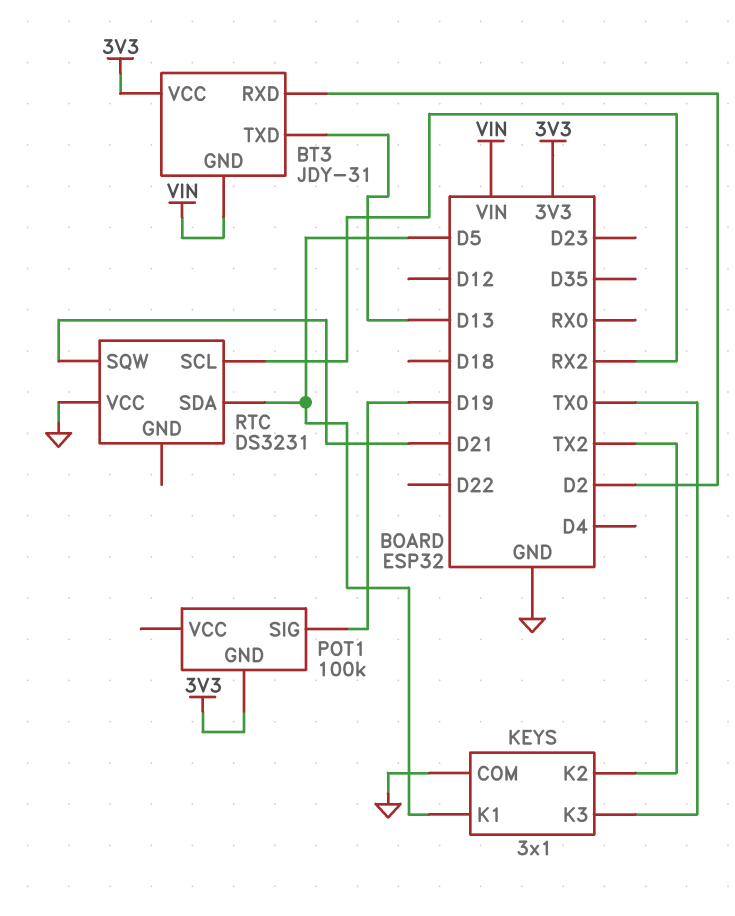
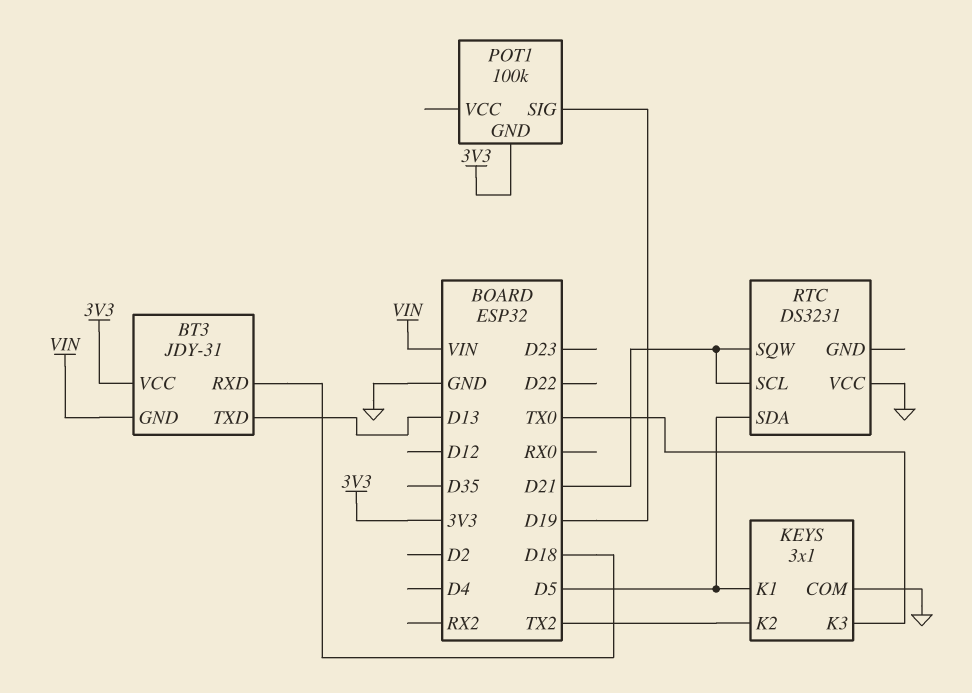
BT3 pin RXD: D2 -> D18
RTC pin SCL: RX2 -> D21

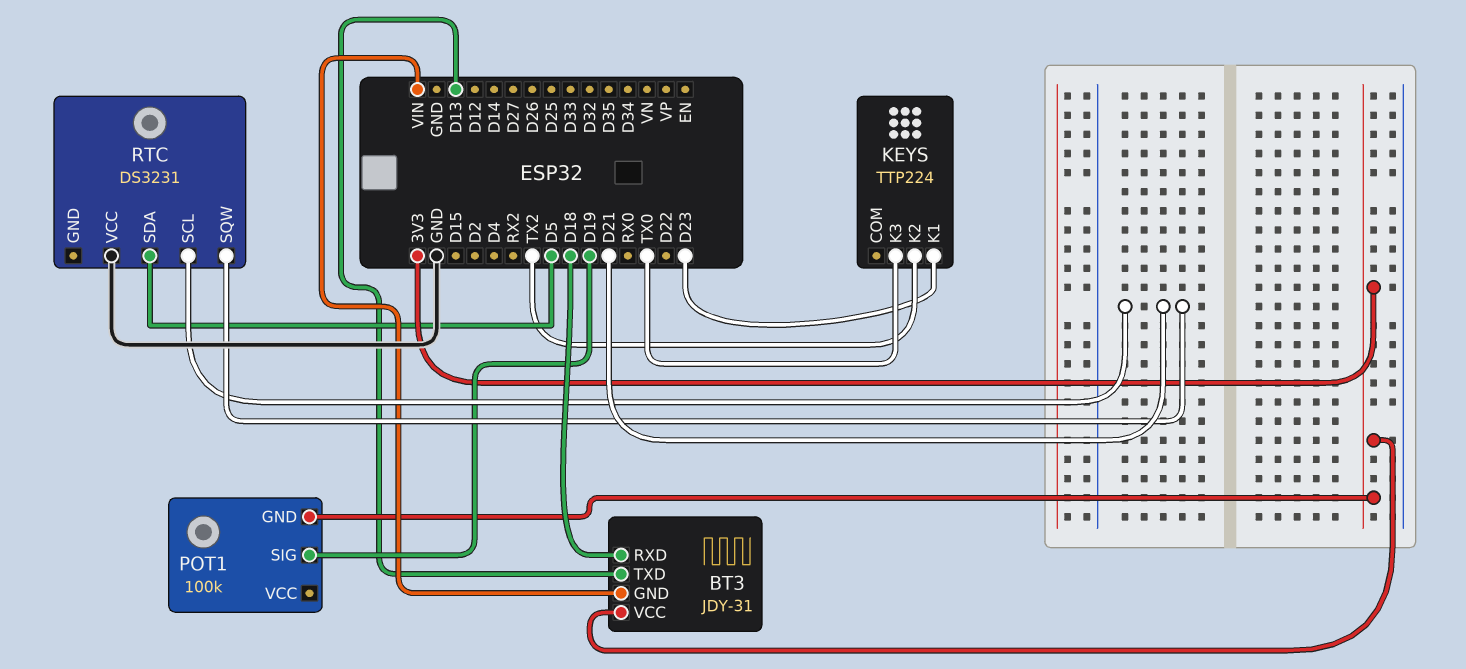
KEYS: 3x1 -> TTP224
KEYS pin COM: GND -> none
KEYS pin K1: D5 -> D23

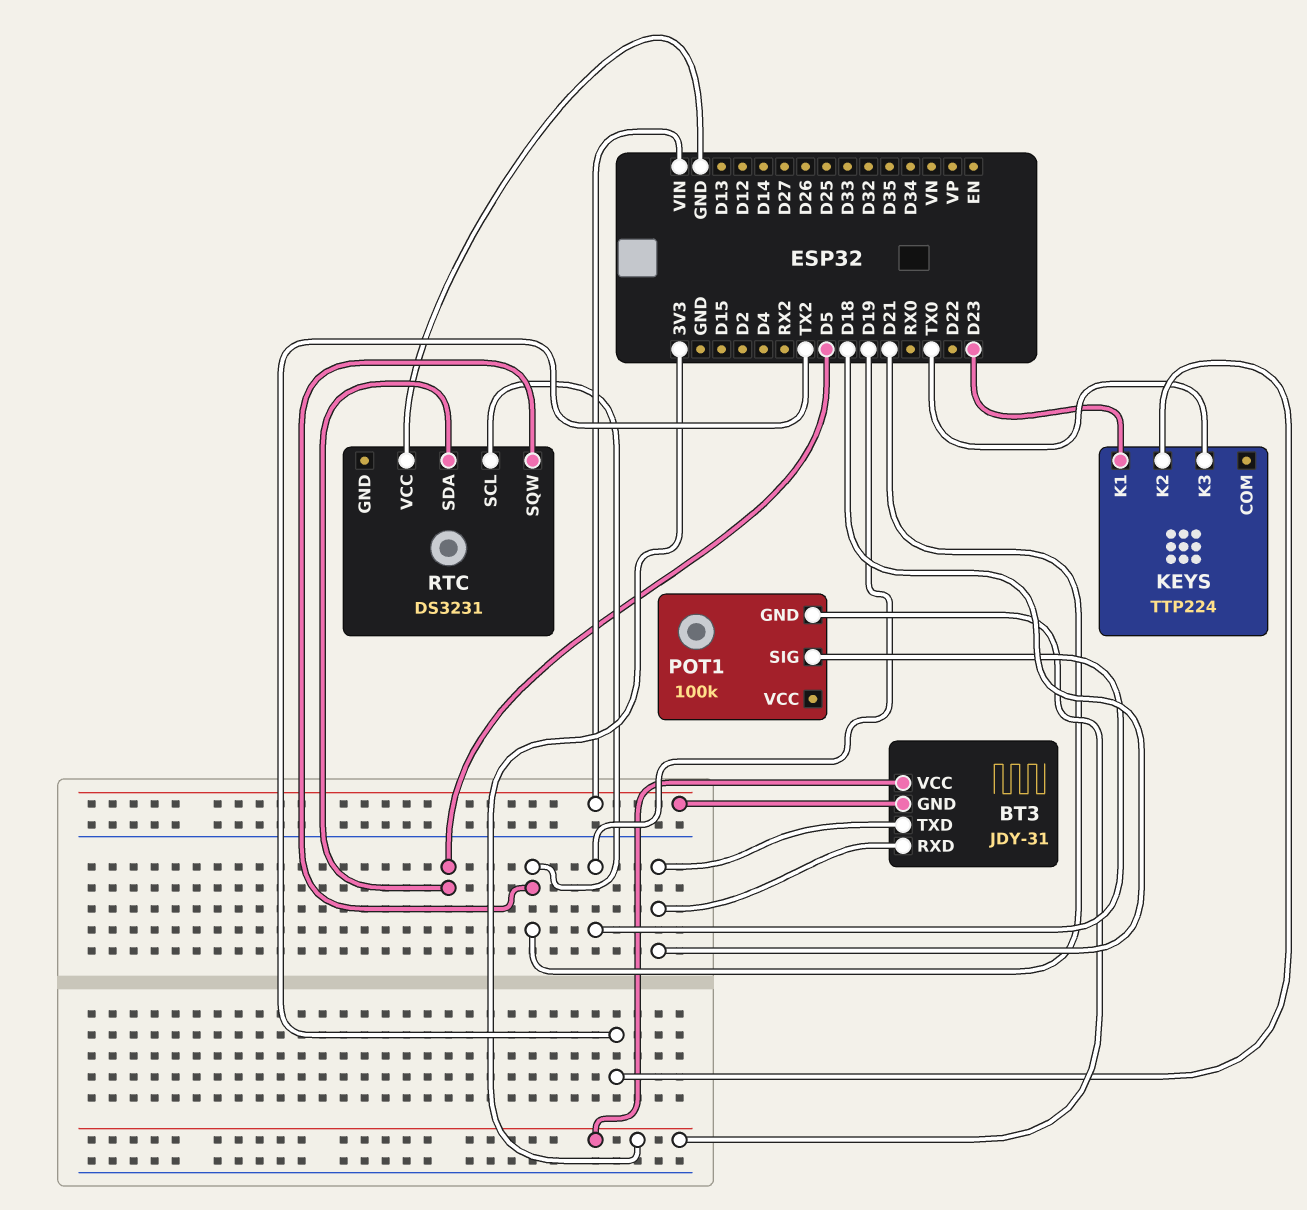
BT3 pin TXD: D13 -> D18

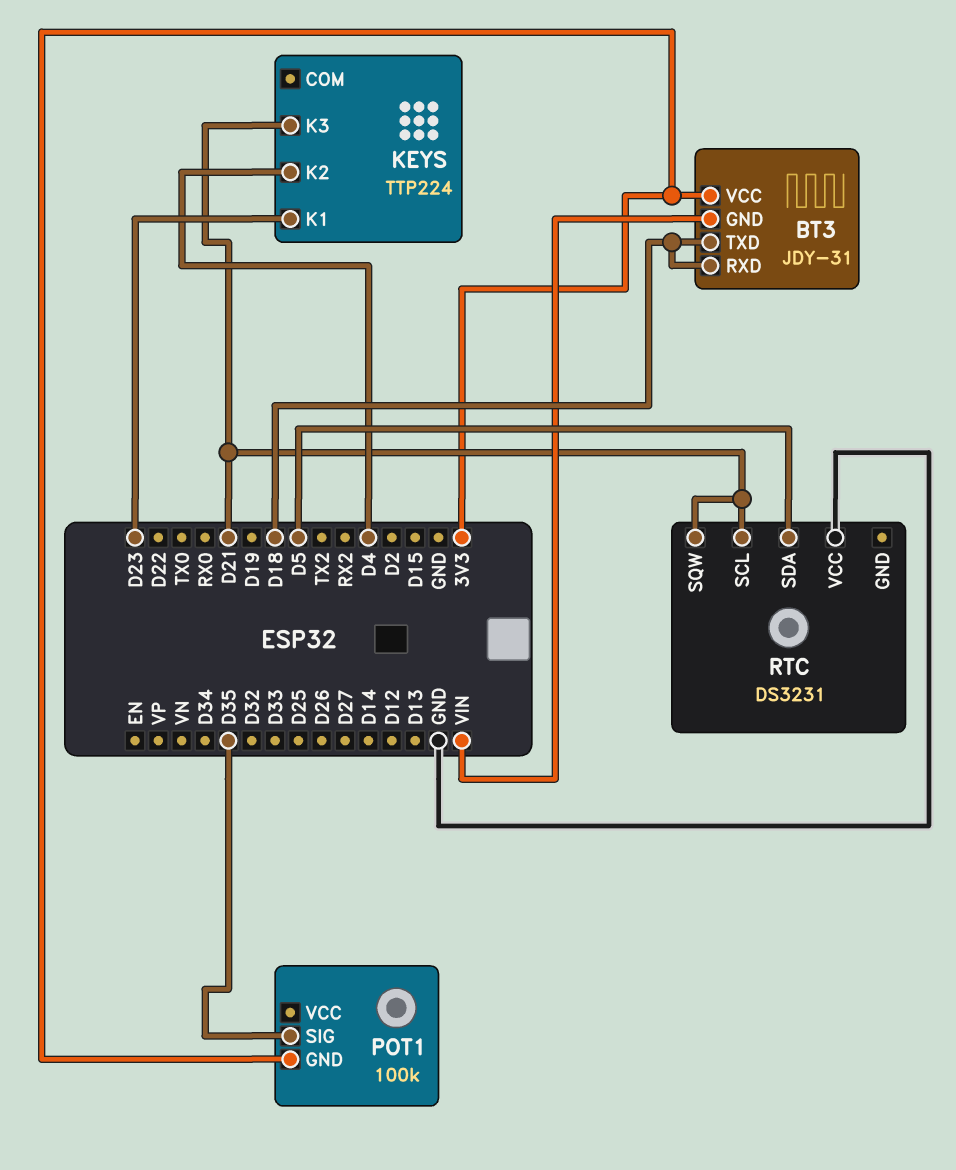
KEYS pin K2: TX2 -> D4
KEYS pin K3: TX0 -> D21
POT1 pin SIG: D19 -> D35

